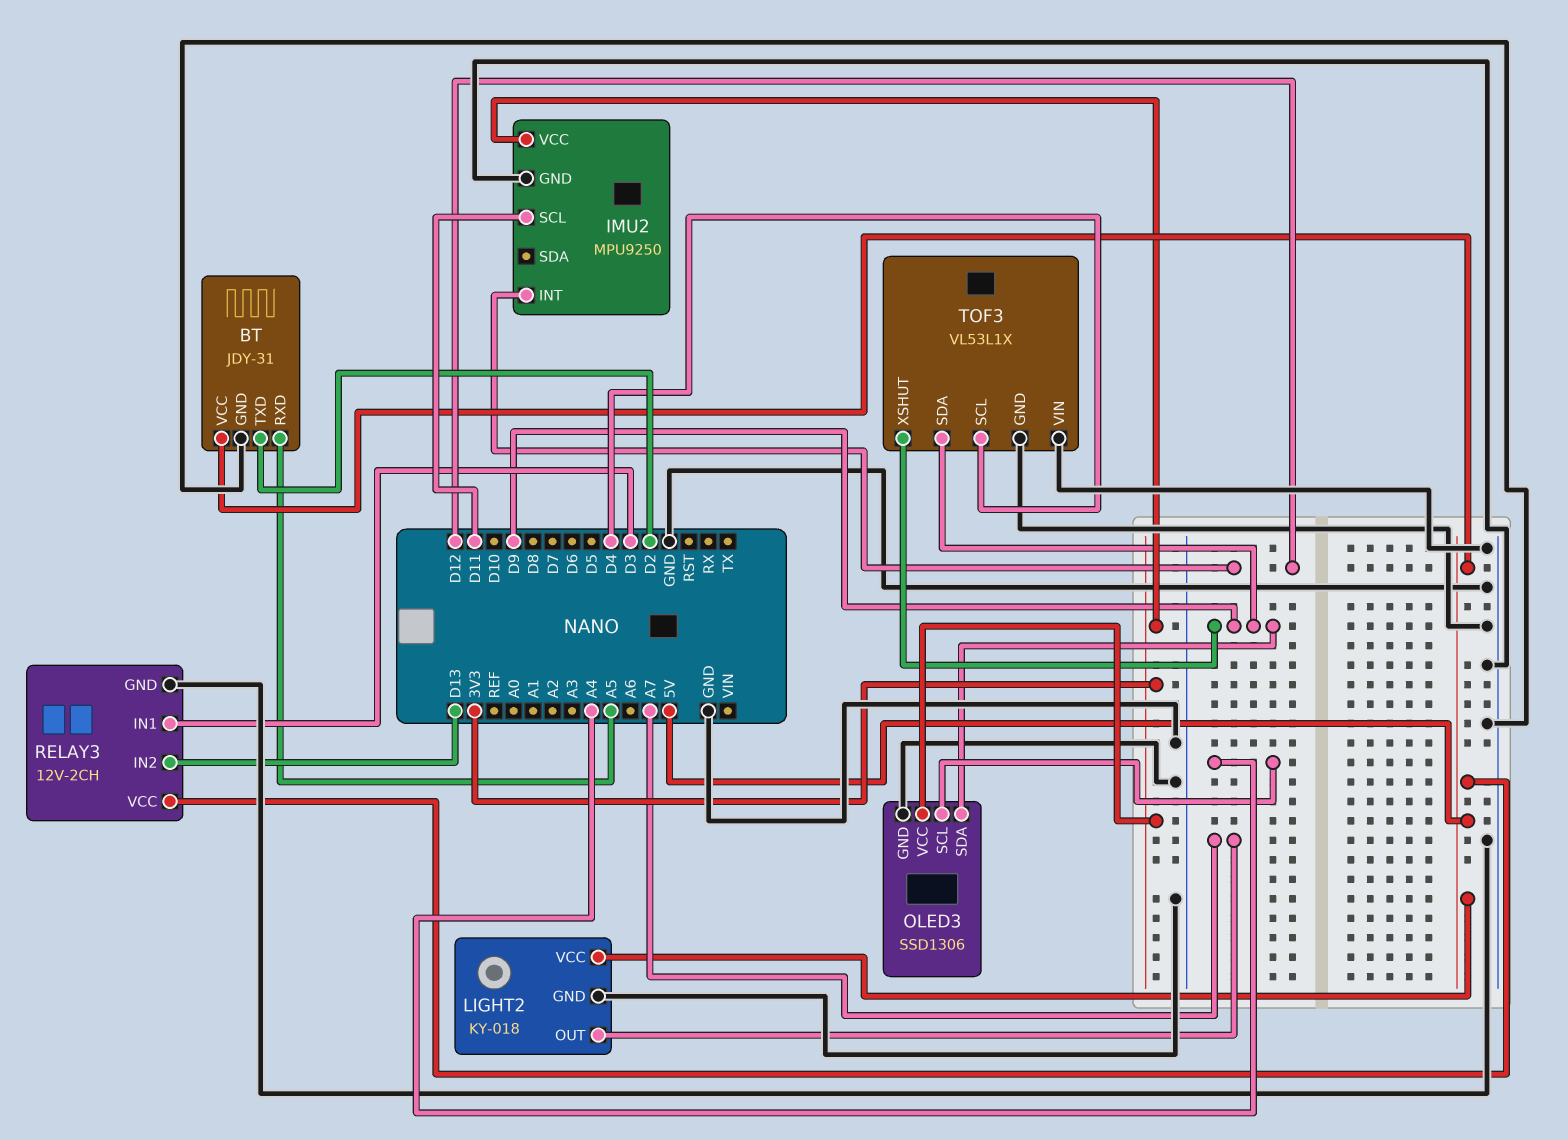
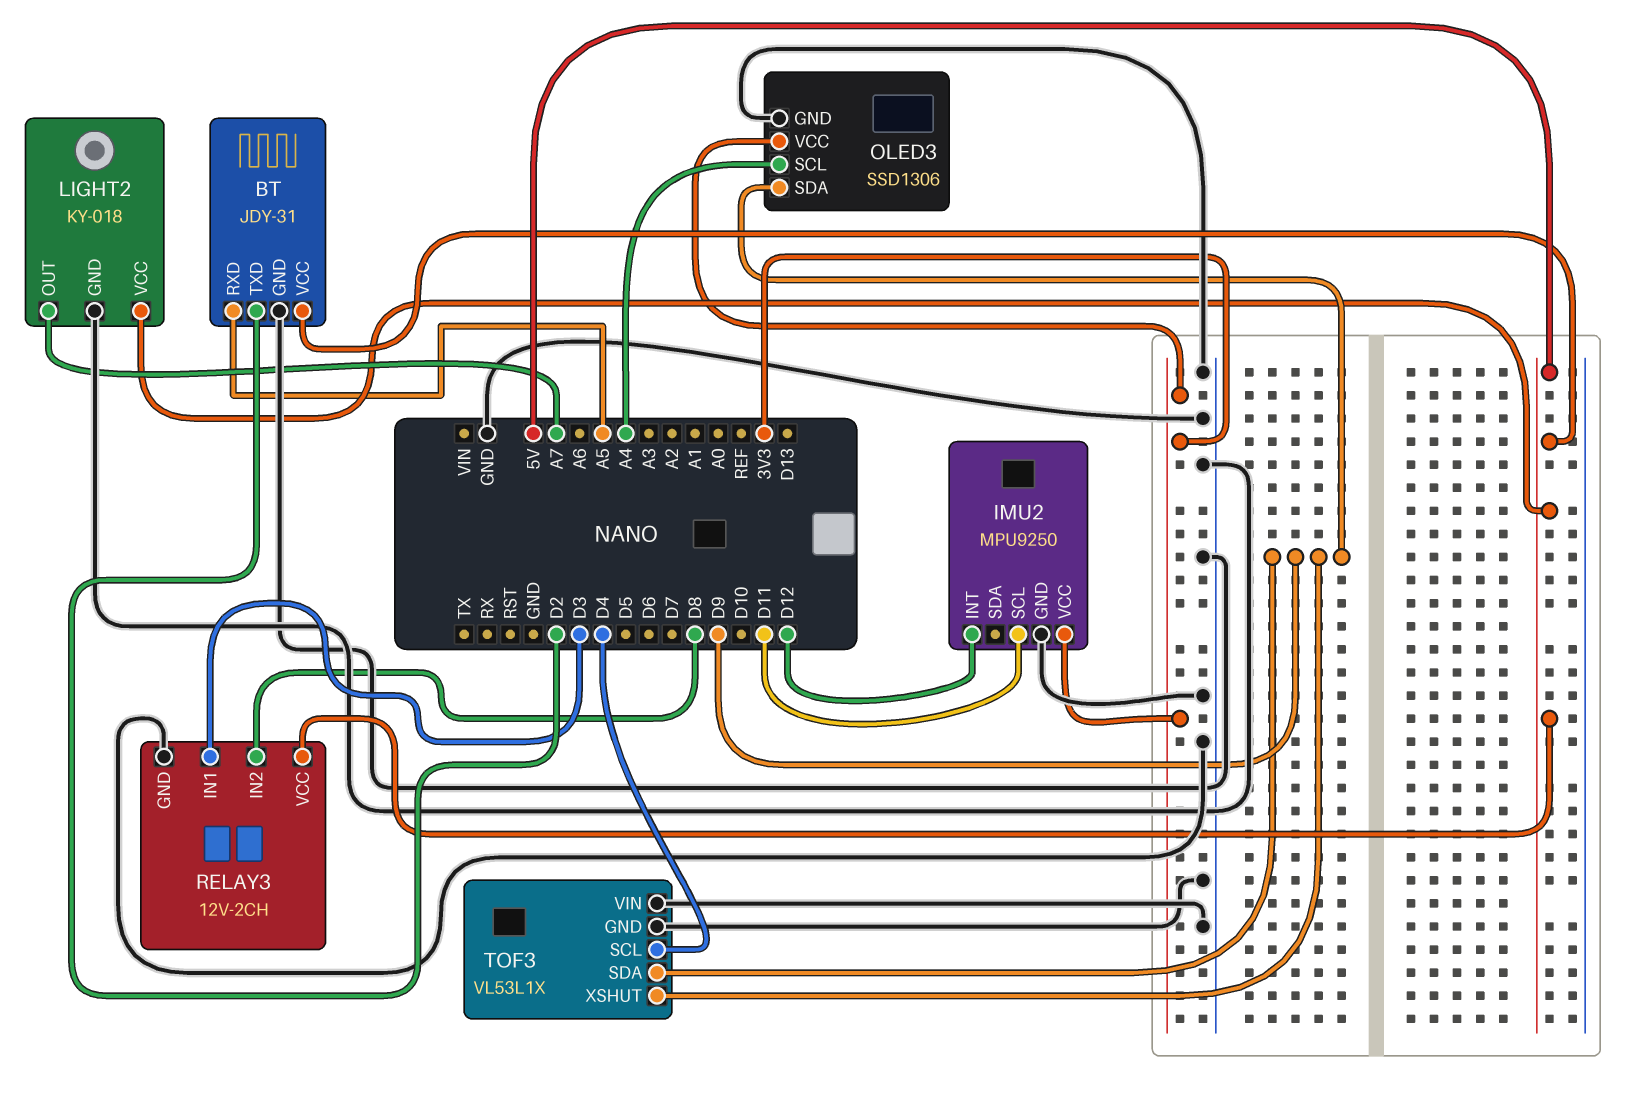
RELAY3 pin IN2: D13 -> D8

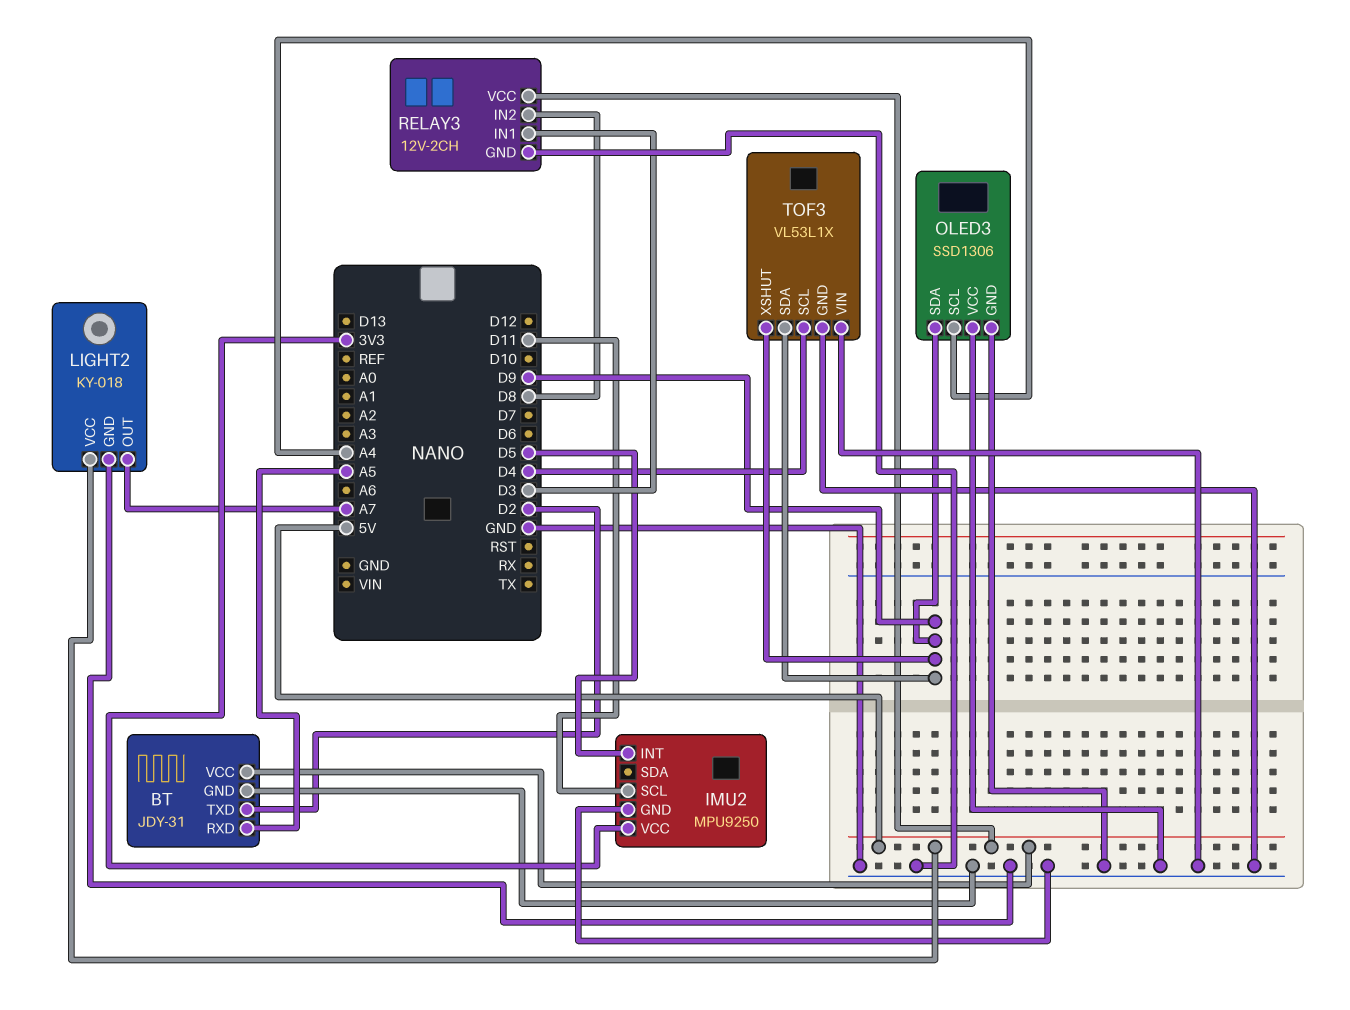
IMU2 pin INT: D12 -> D5
OLED3 pin VCC: 3V3 -> GND

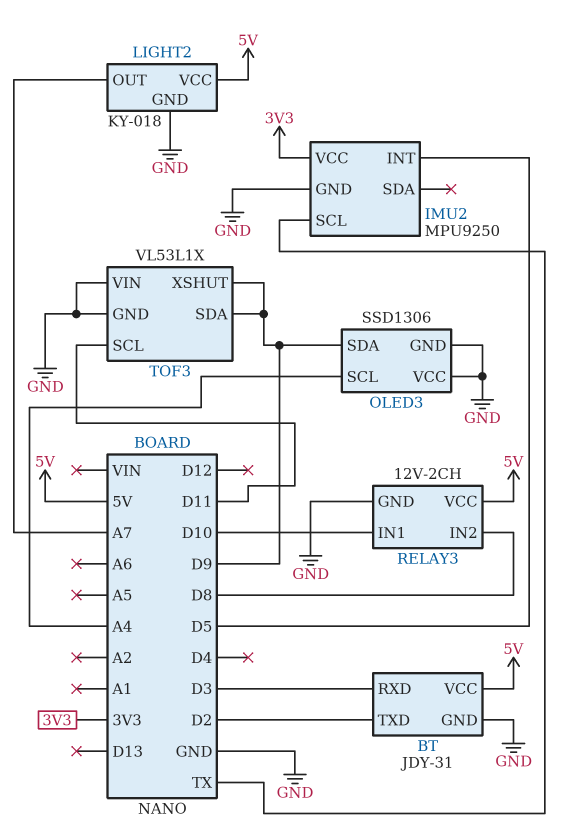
BT pin RXD: A5 -> D3
IMU2 pin SCL: D11 -> TX
RELAY3 pin IN1: D3 -> D10
TOF3 pin SCL: D4 -> D11

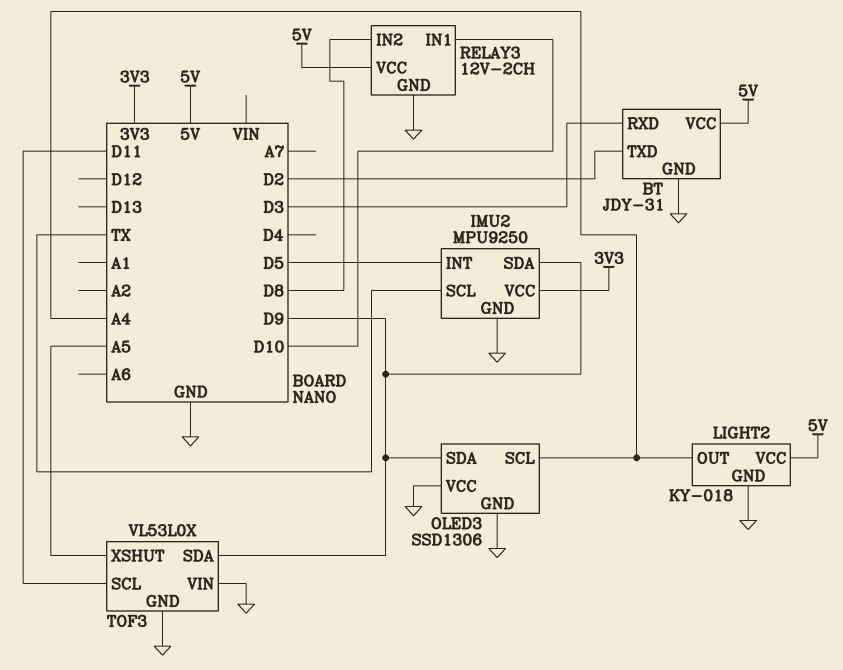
IMU2 pin SDA: none -> D9
LIGHT2 pin OUT: A7 -> A4
TOF3: VL53L1X -> VL53L0X
TOF3 pin XSHUT: D9 -> A5

